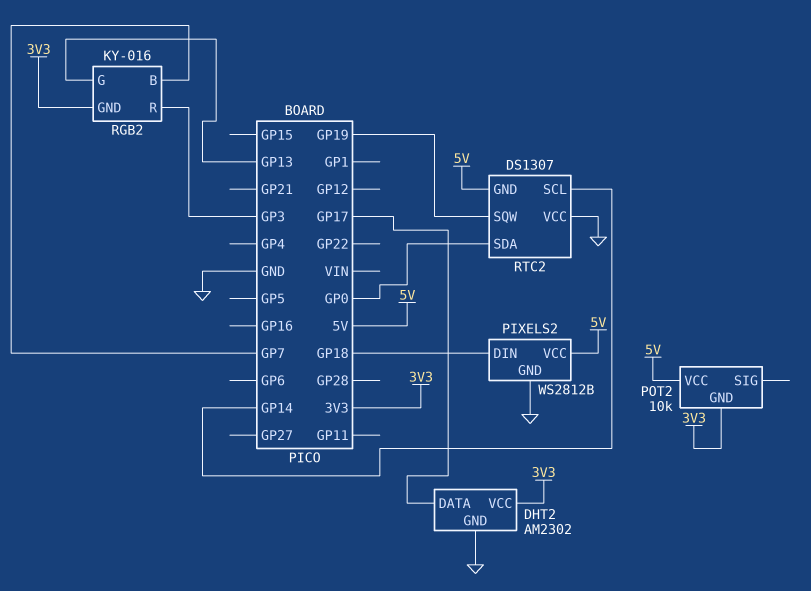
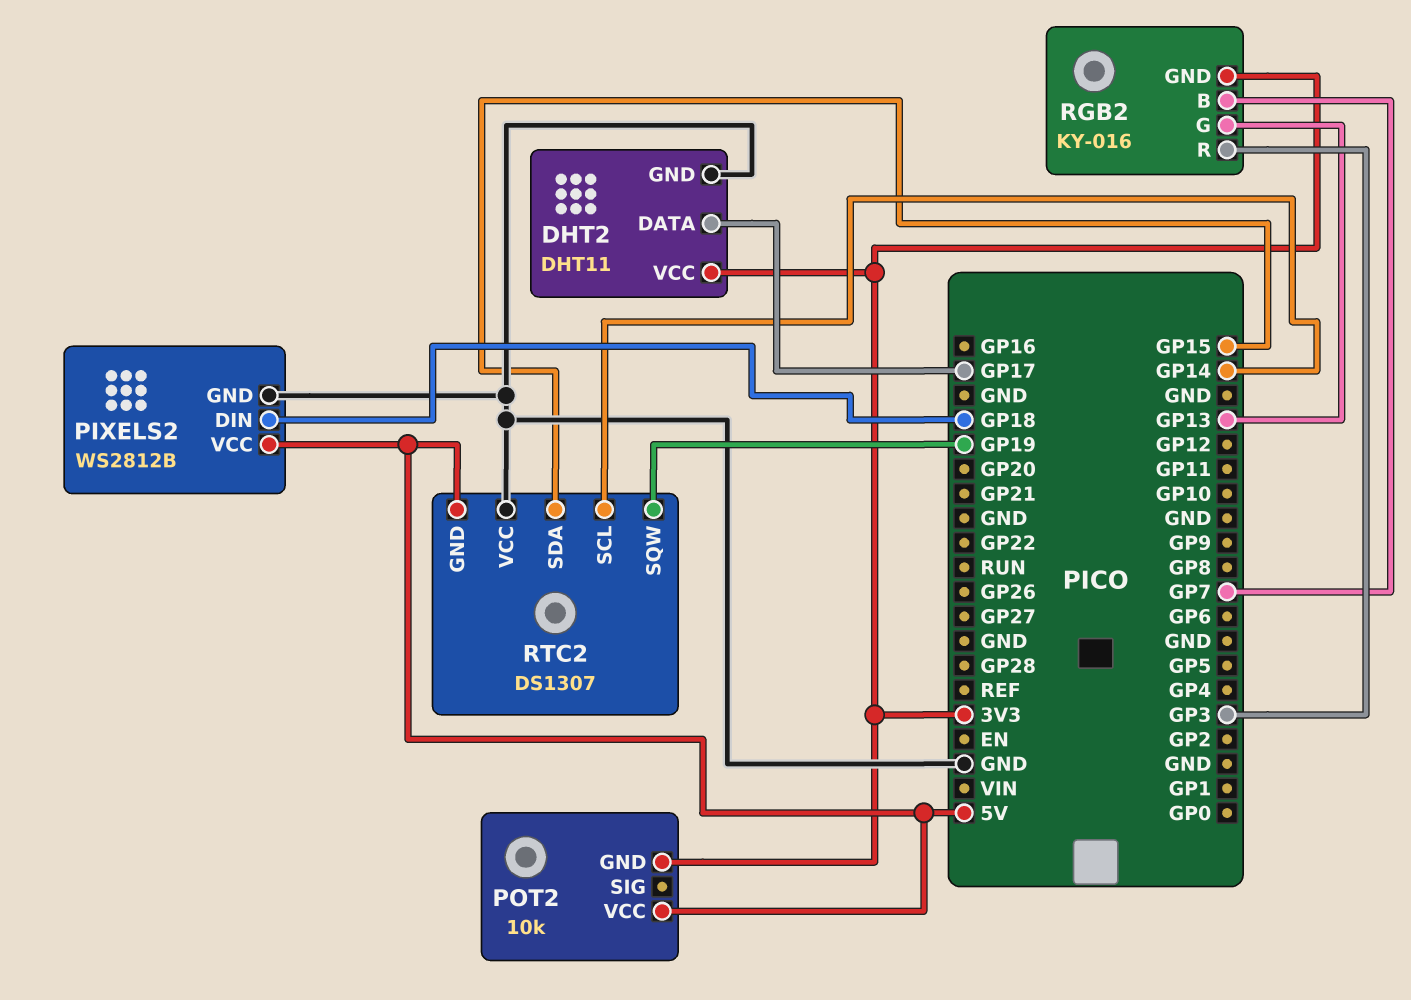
DHT2: AM2302 -> DHT11
RTC2 pin SDA: GP0 -> GP15

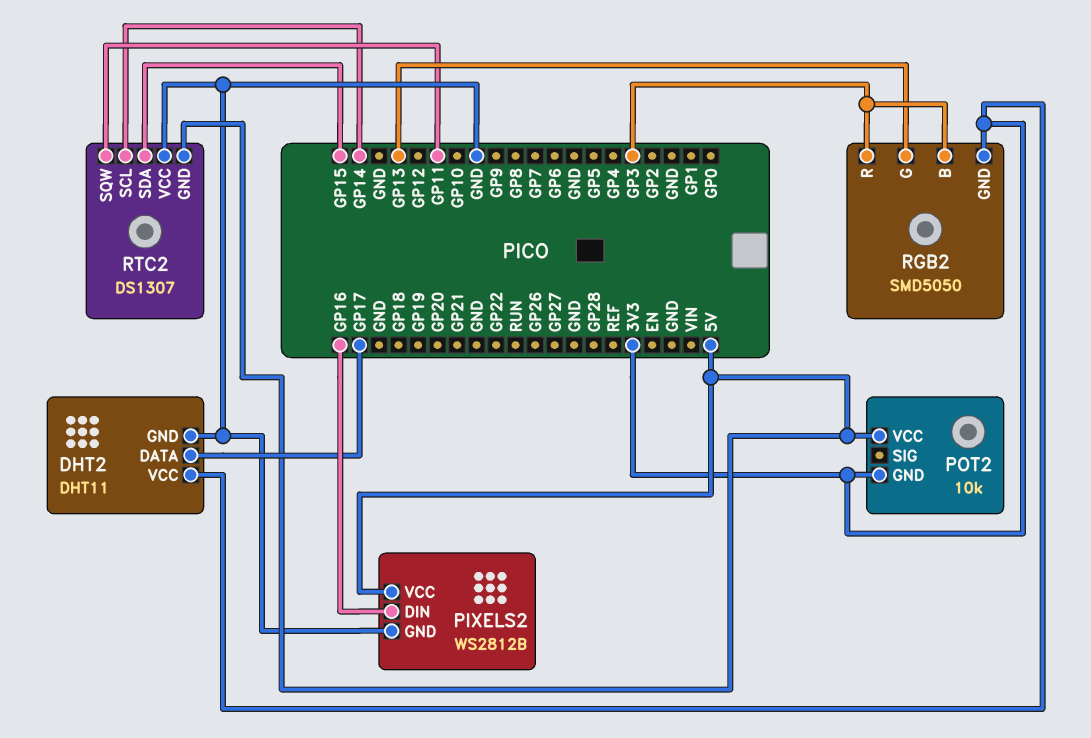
PIXELS2 pin DIN: GP18 -> GP16
RGB2: KY-016 -> SMD5050
RGB2 pin B: GP7 -> GP3
RTC2 pin SQW: GP19 -> GP11

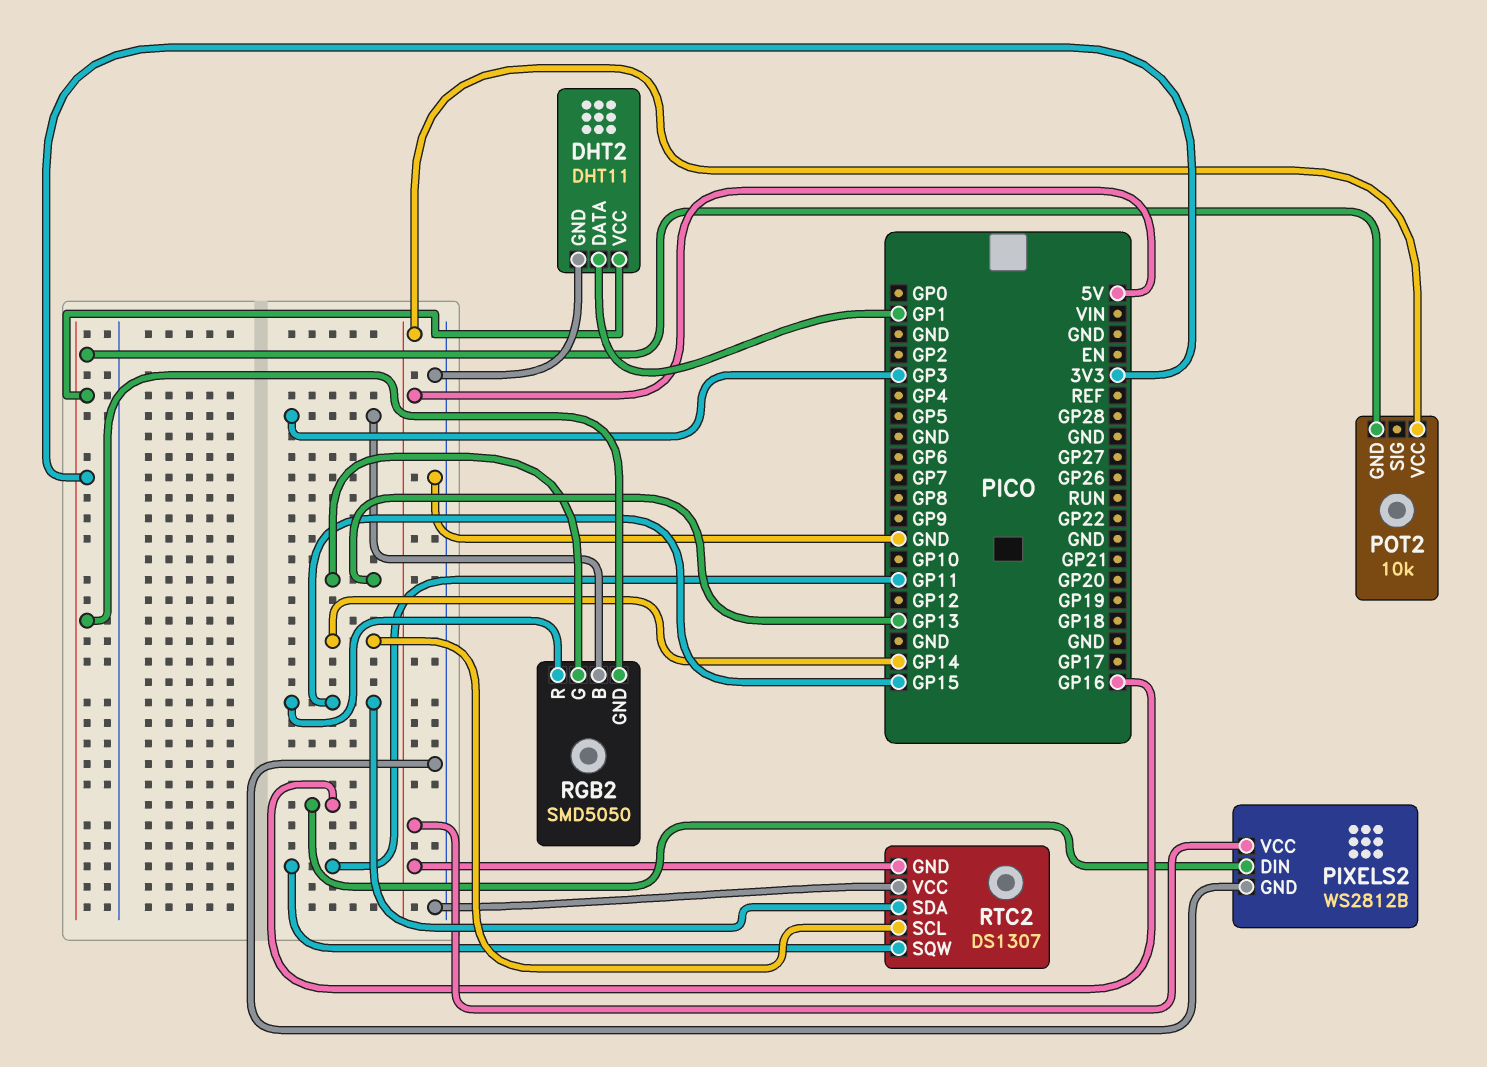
DHT2 pin DATA: GP17 -> GP1
RGB2 pin R: GP3 -> GP15

